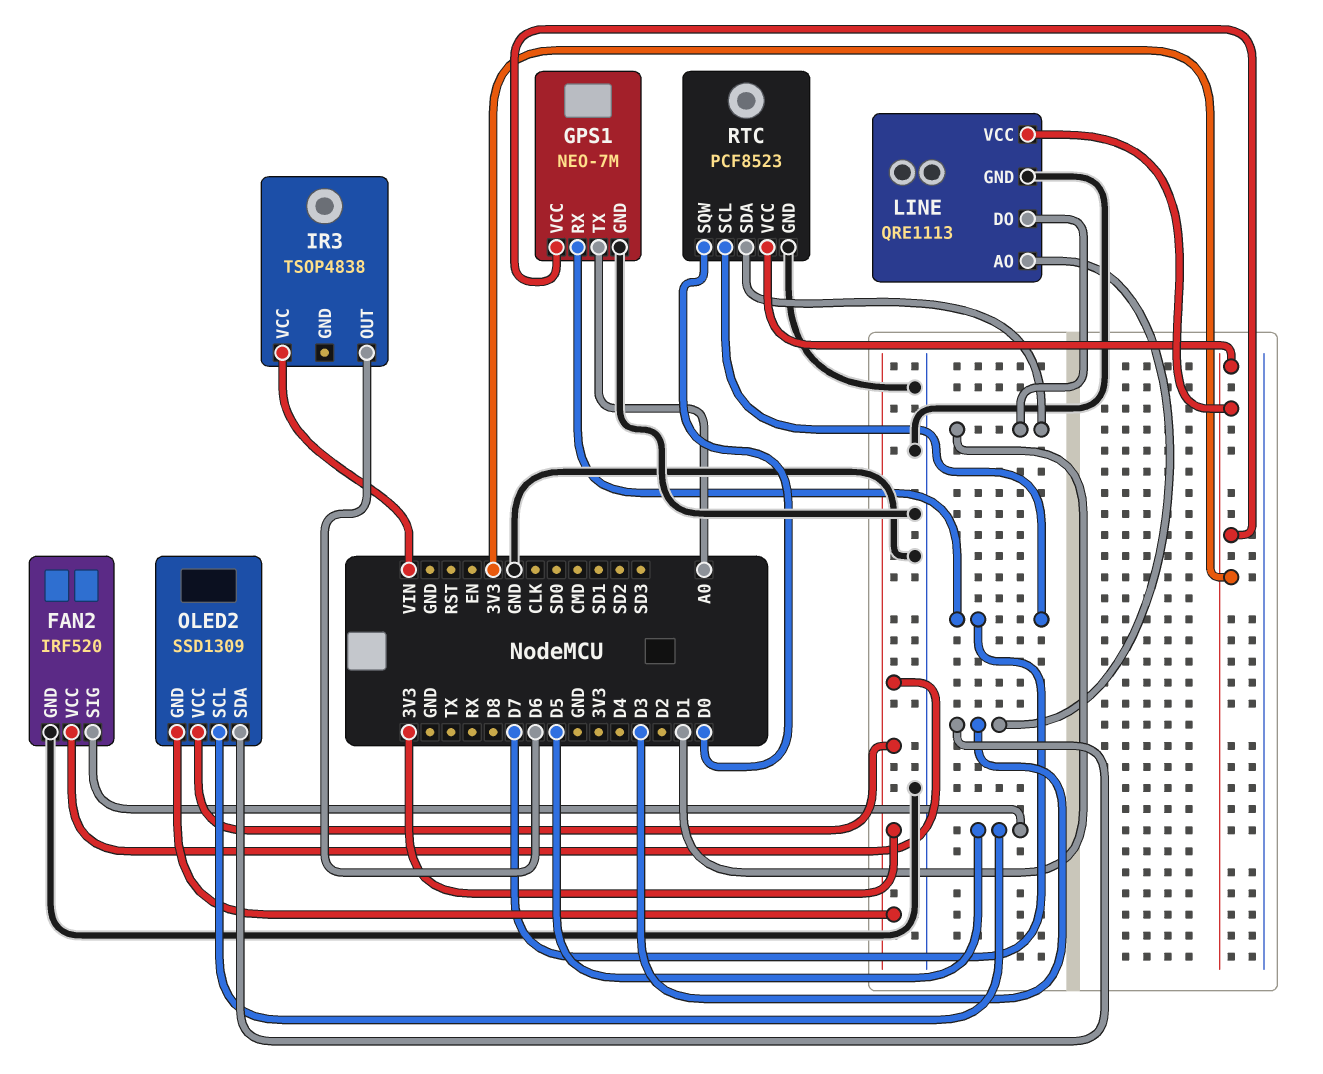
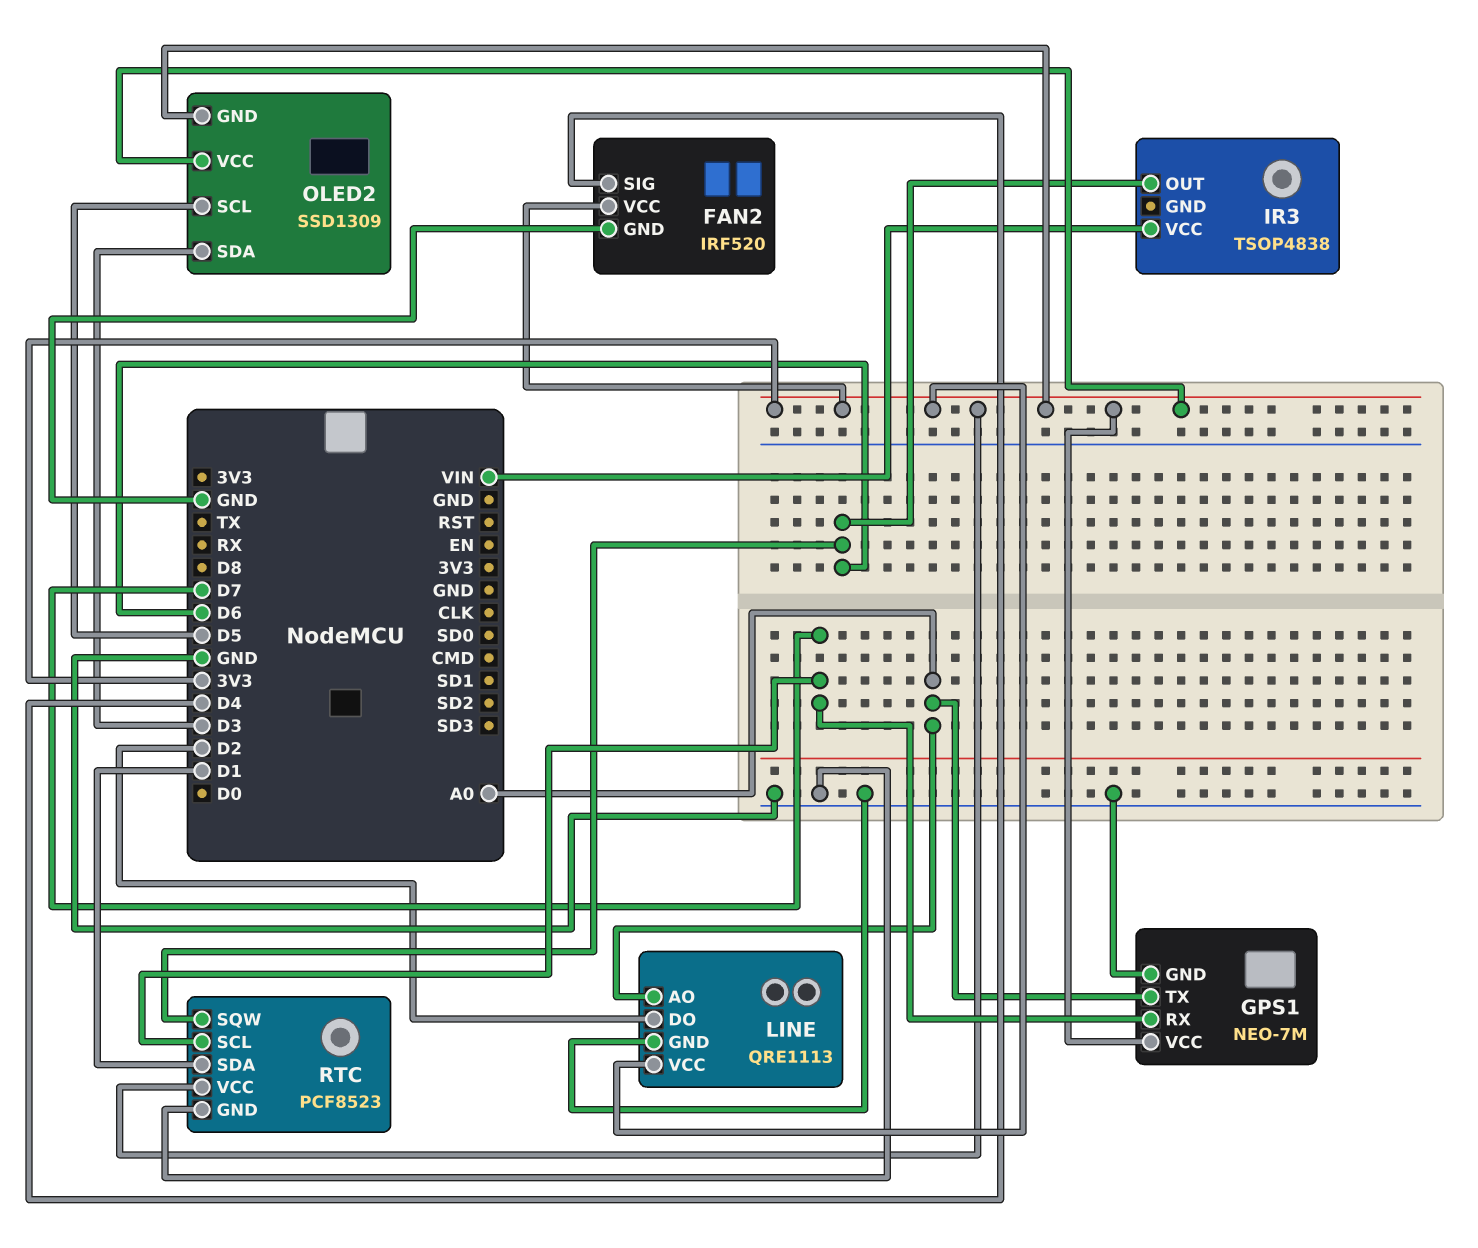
FAN2 pin SIG: D5 -> D4
LINE pin AO: D3 -> A0
LINE pin DO: D1 -> D2
RTC pin SQW: D0 -> D6

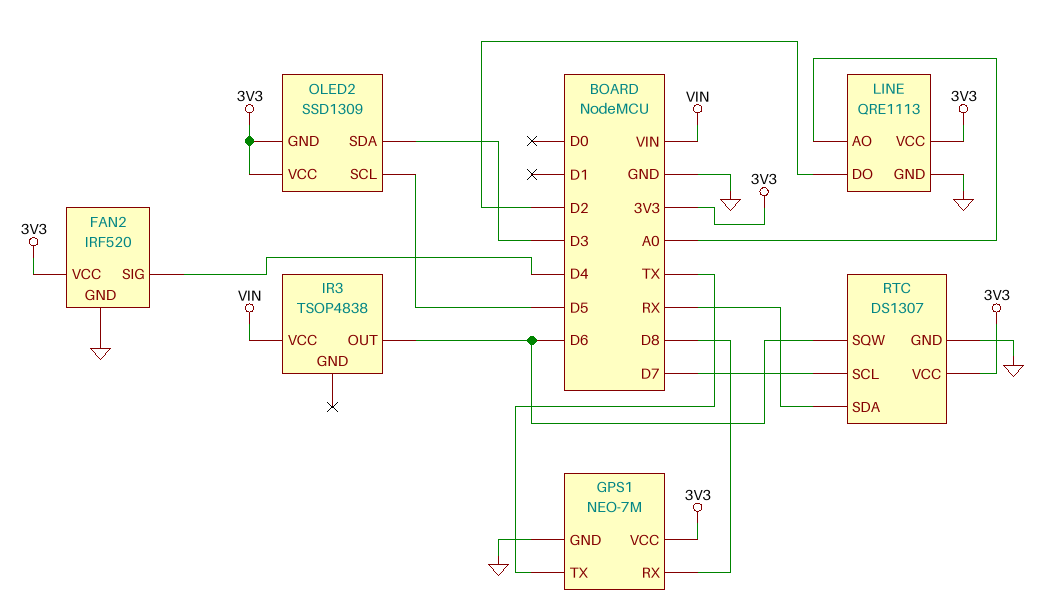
GPS1 pin RX: D7 -> D8
GPS1 pin TX: A0 -> TX
RTC: PCF8523 -> DS1307
RTC pin SDA: D1 -> RX

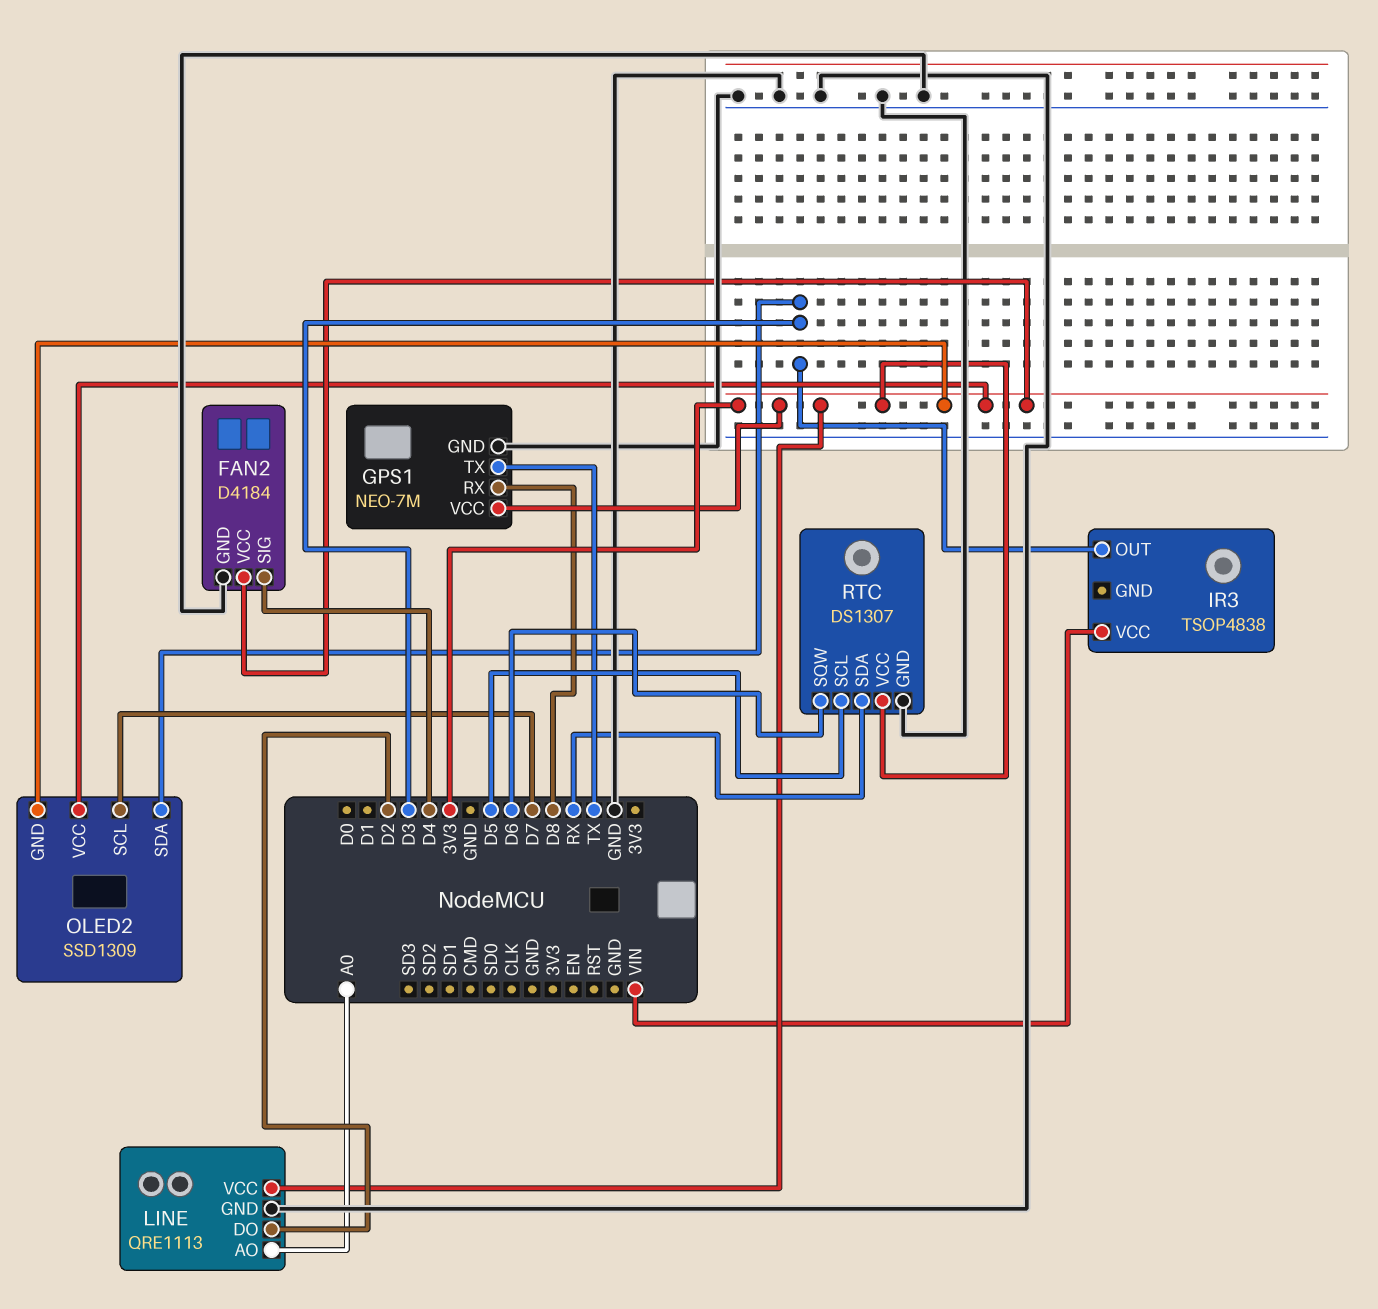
FAN2: IRF520 -> D4184
IR3 pin OUT: D6 -> D3
OLED2 pin SCL: D5 -> D7
RTC pin SCL: D7 -> D5

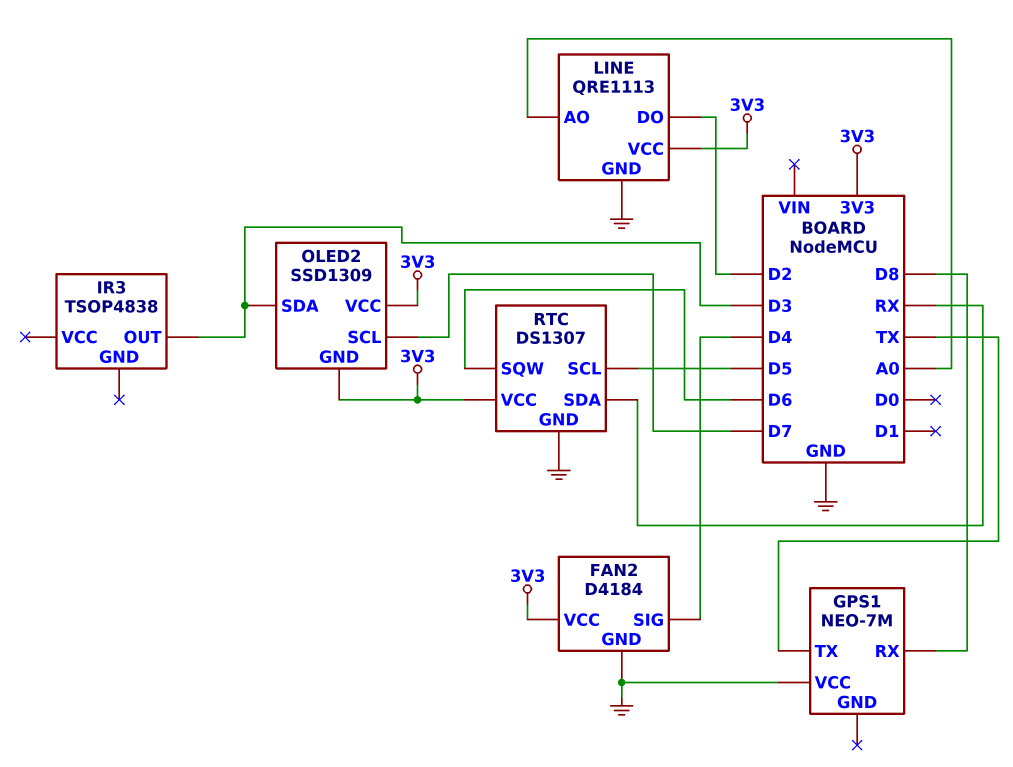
GPS1 pin GND: GND -> none
GPS1 pin VCC: 3V3 -> GND
IR3 pin VCC: VIN -> none

